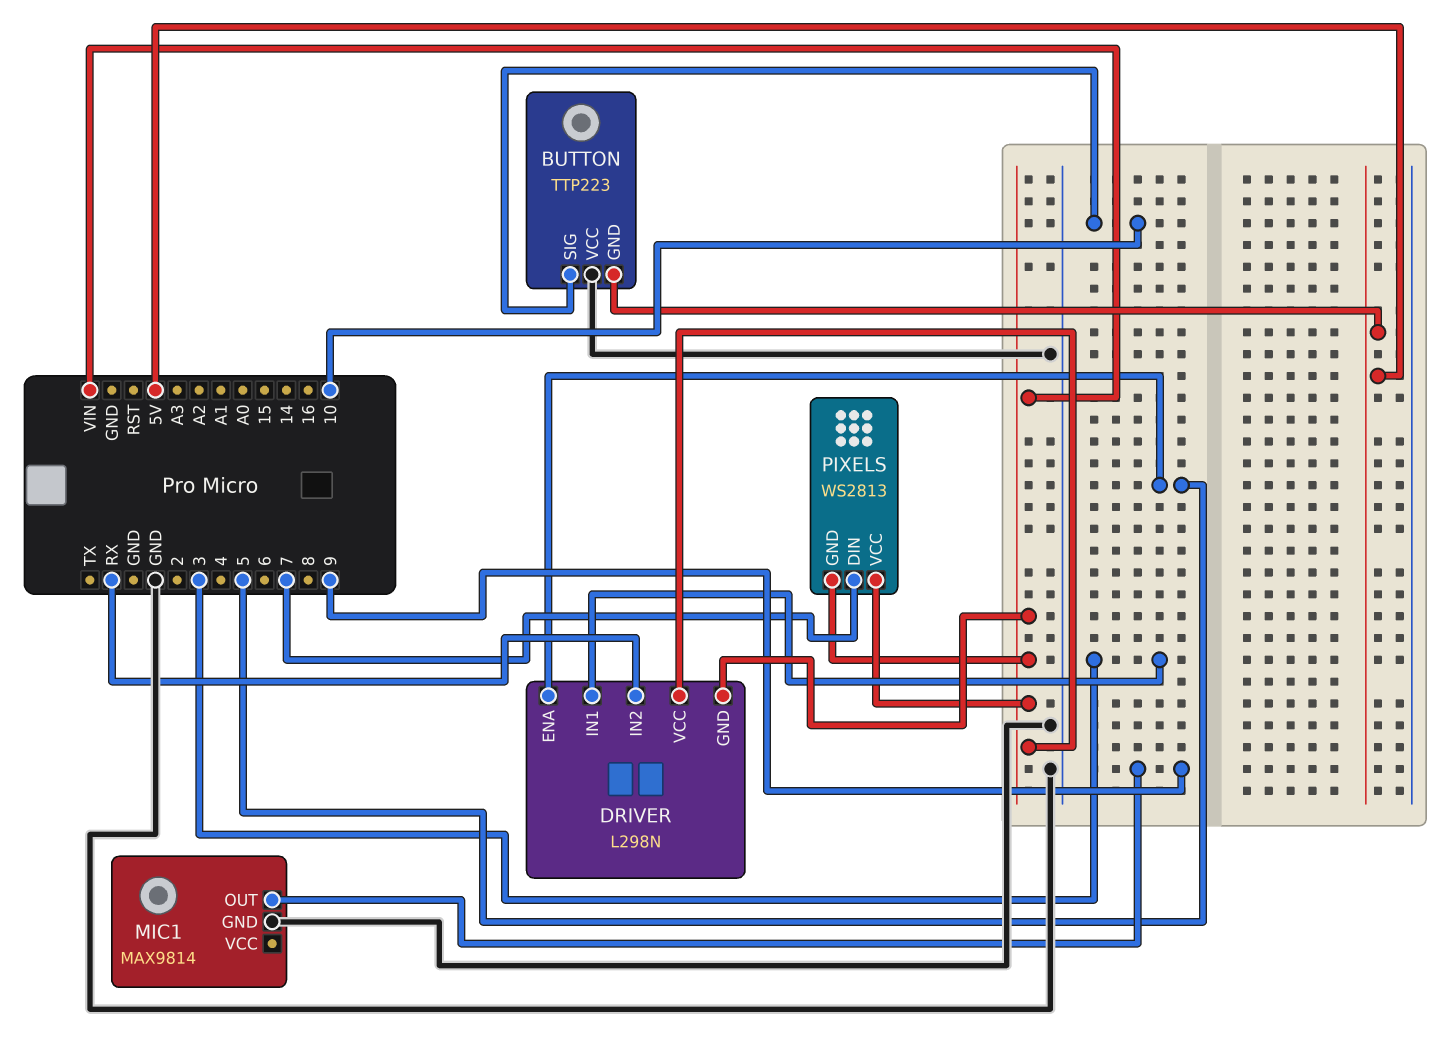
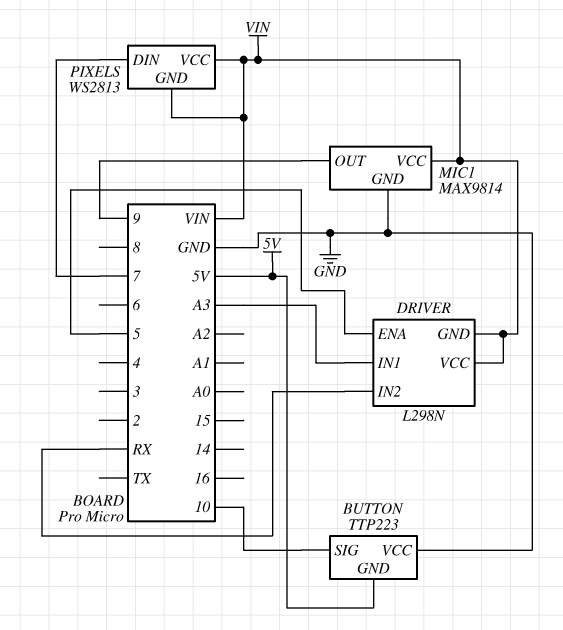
DRIVER pin IN1: 3 -> A3
MIC1 pin VCC: none -> VIN

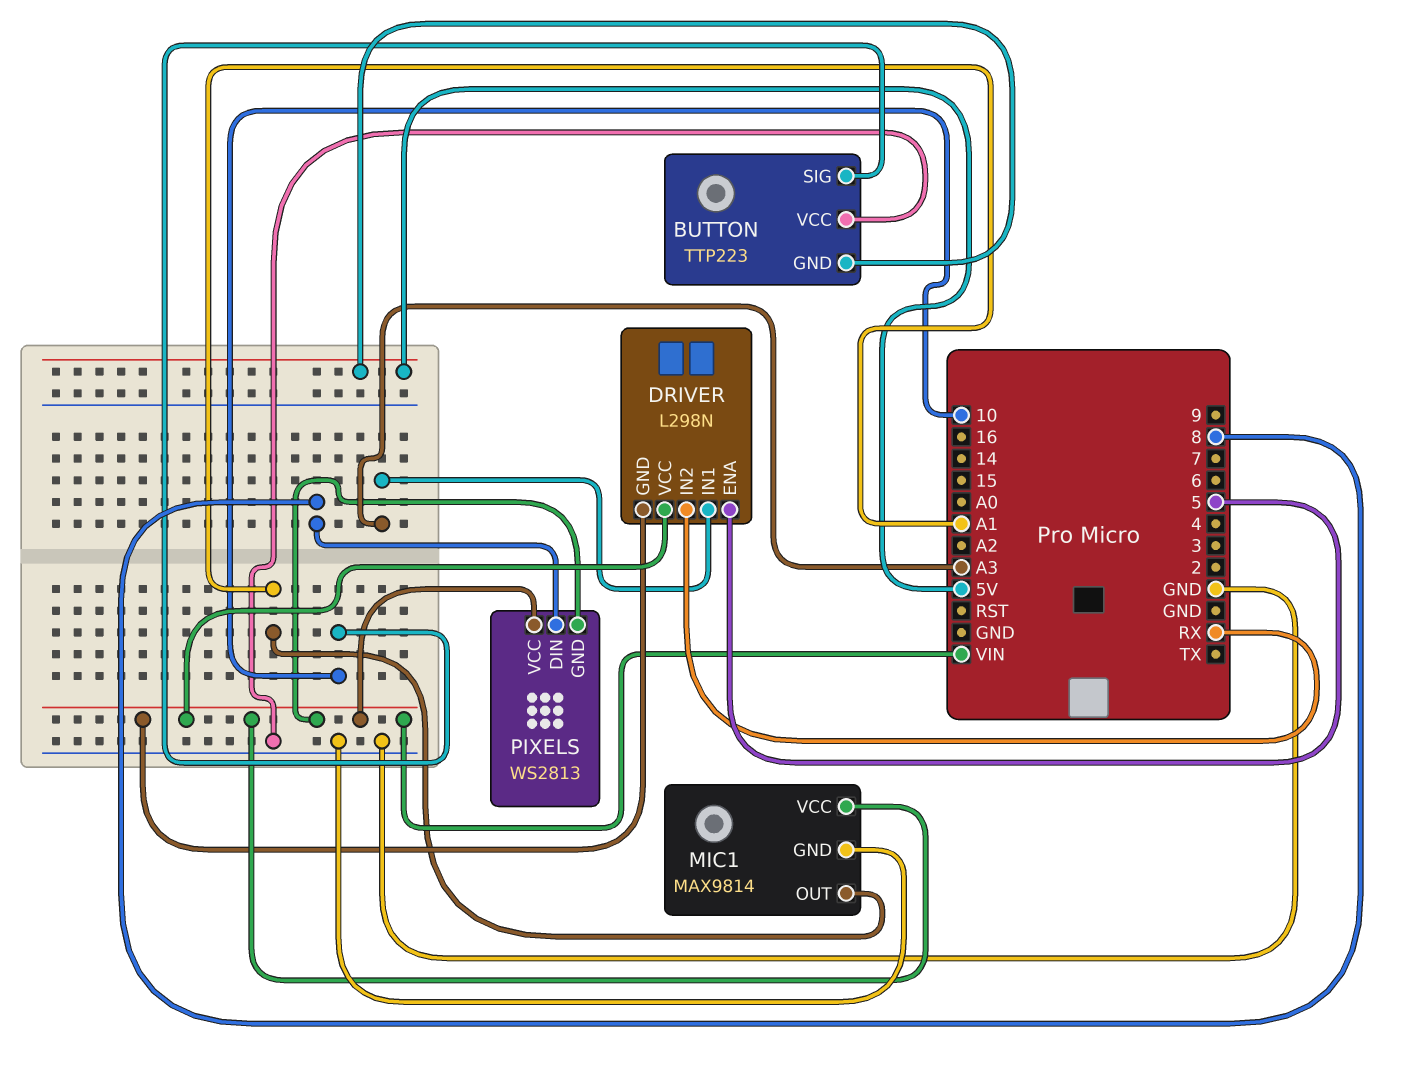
MIC1 pin OUT: 9 -> A1
PIXELS pin DIN: 7 -> 8

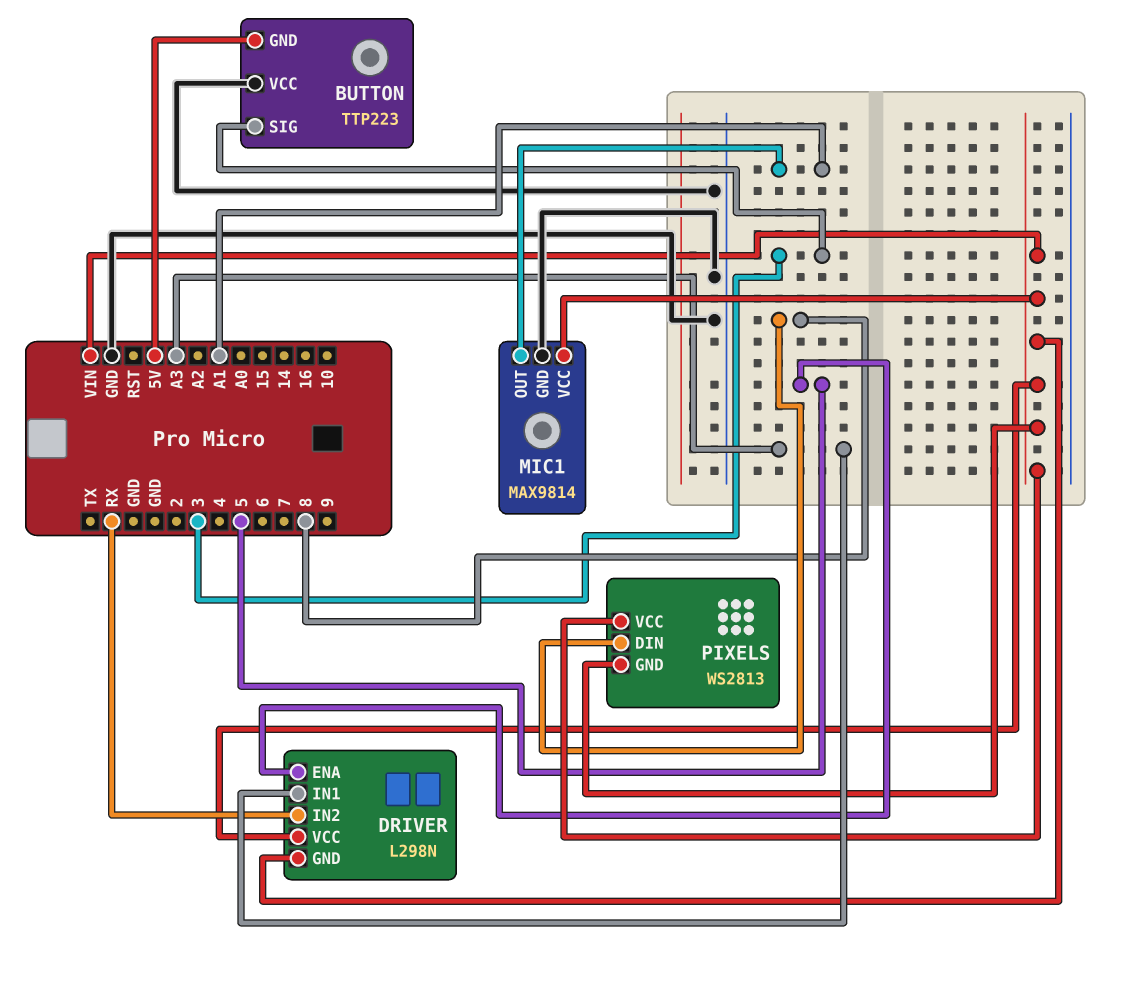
BUTTON pin SIG: 10 -> 3

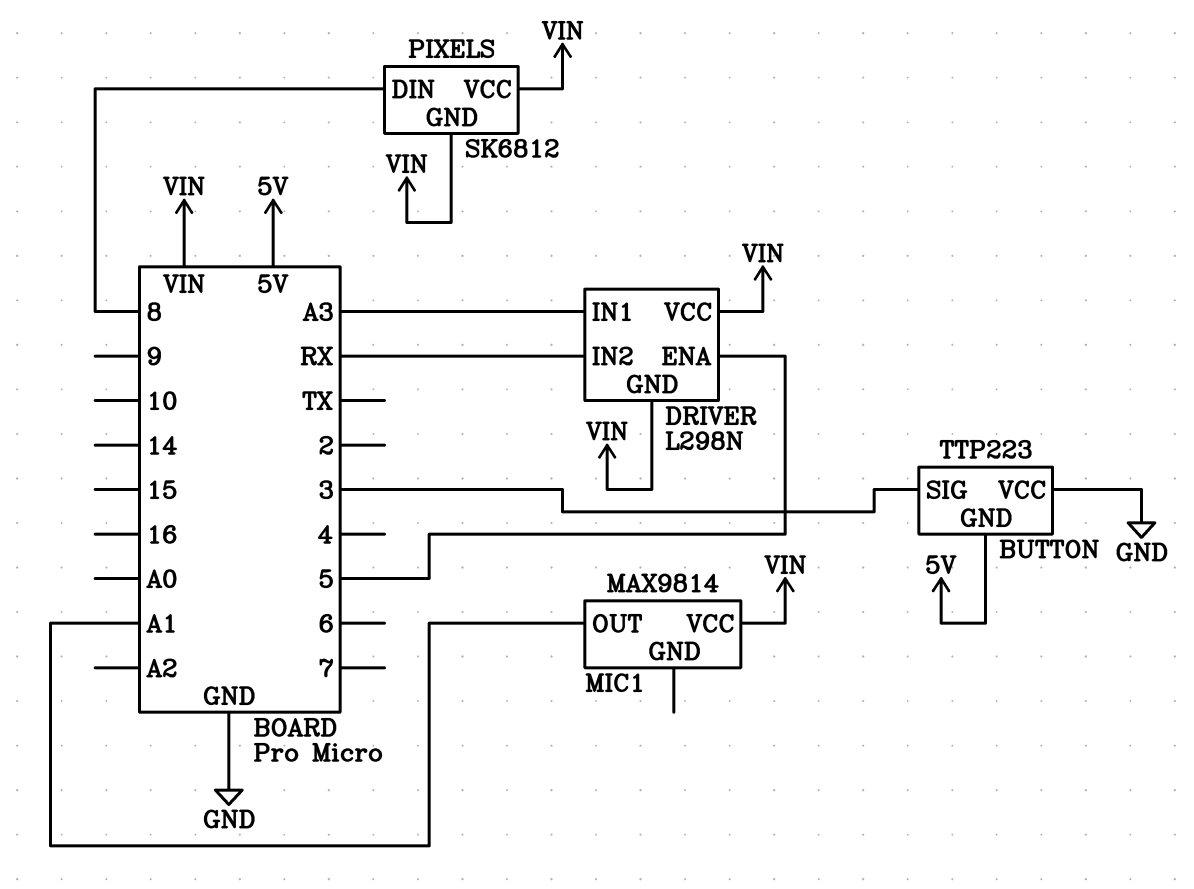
MIC1 pin GND: GND -> none
PIXELS: WS2813 -> SK6812

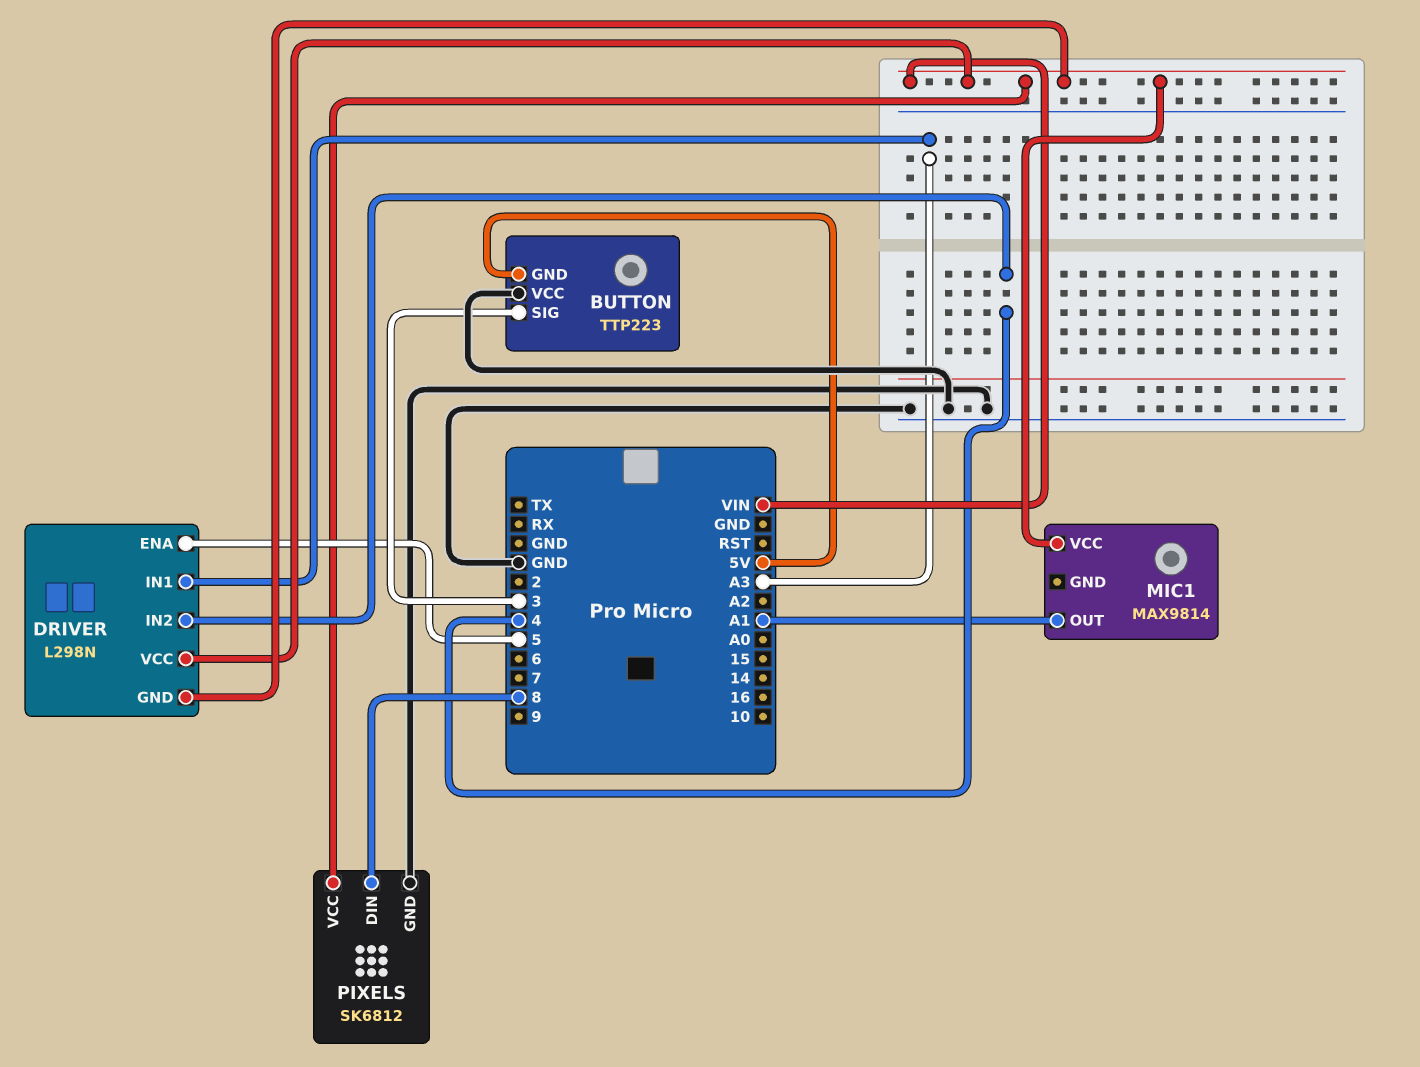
DRIVER pin IN2: RX -> 4
PIXELS pin GND: VIN -> GND

